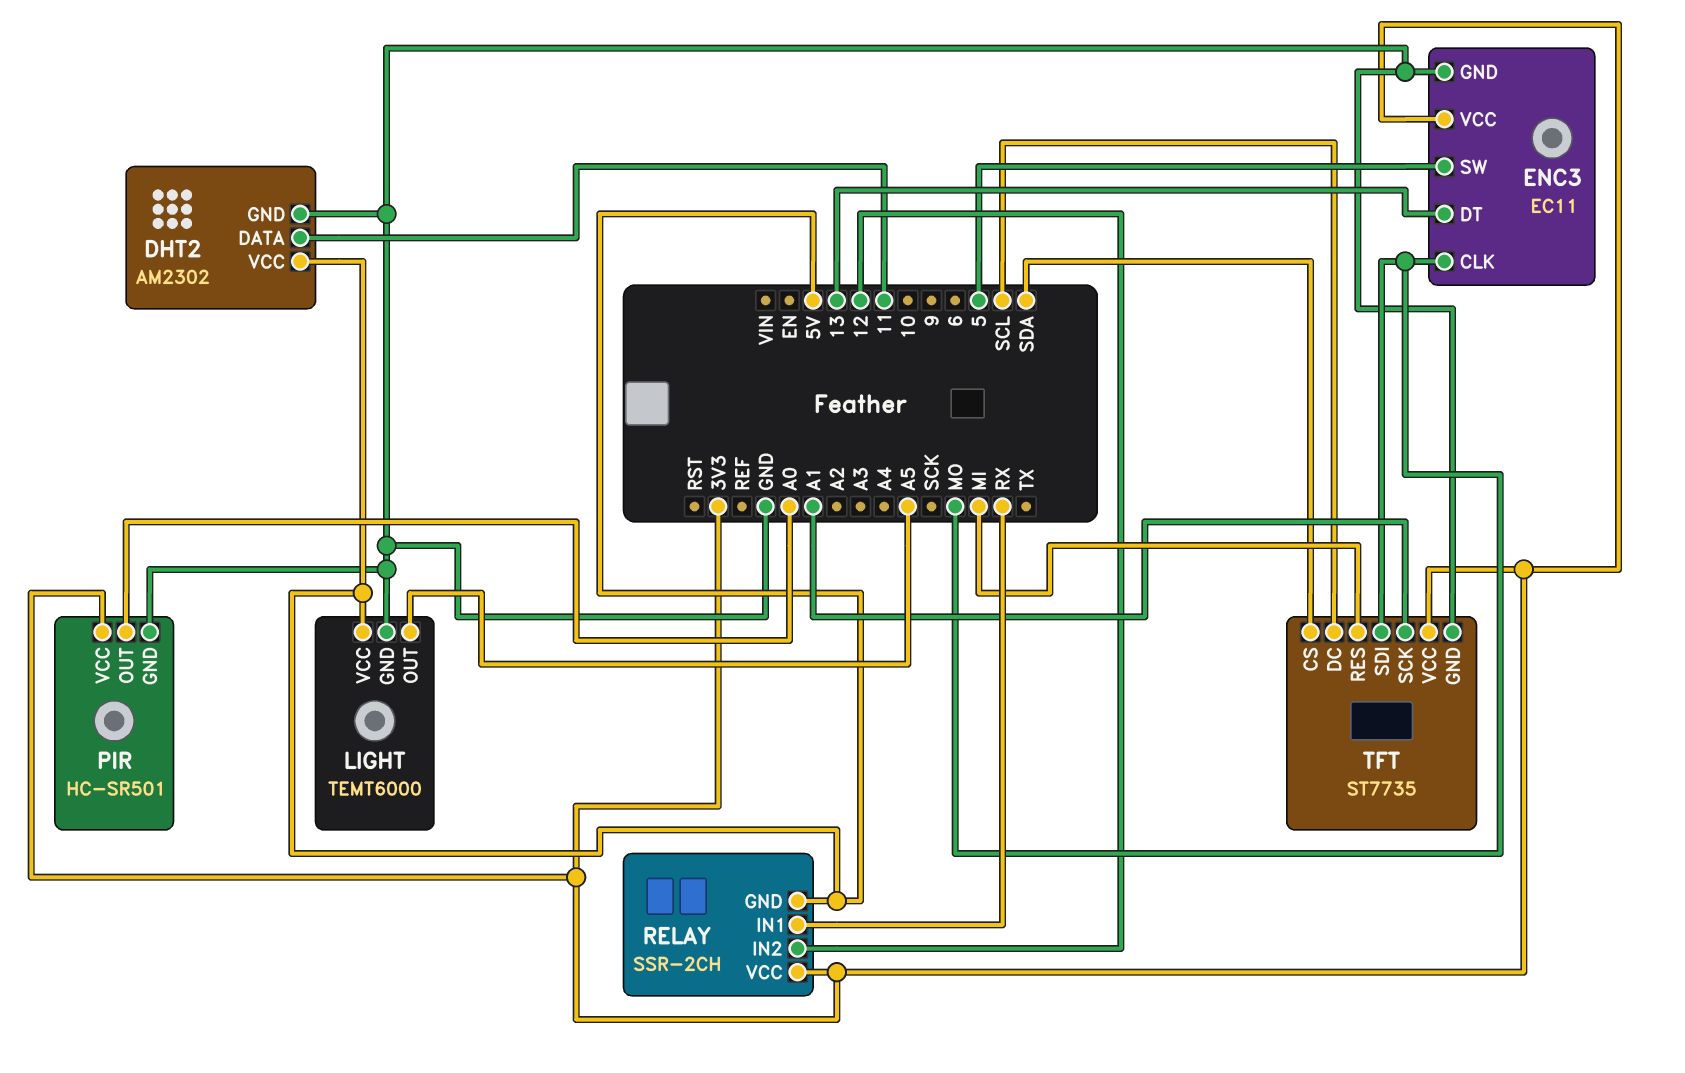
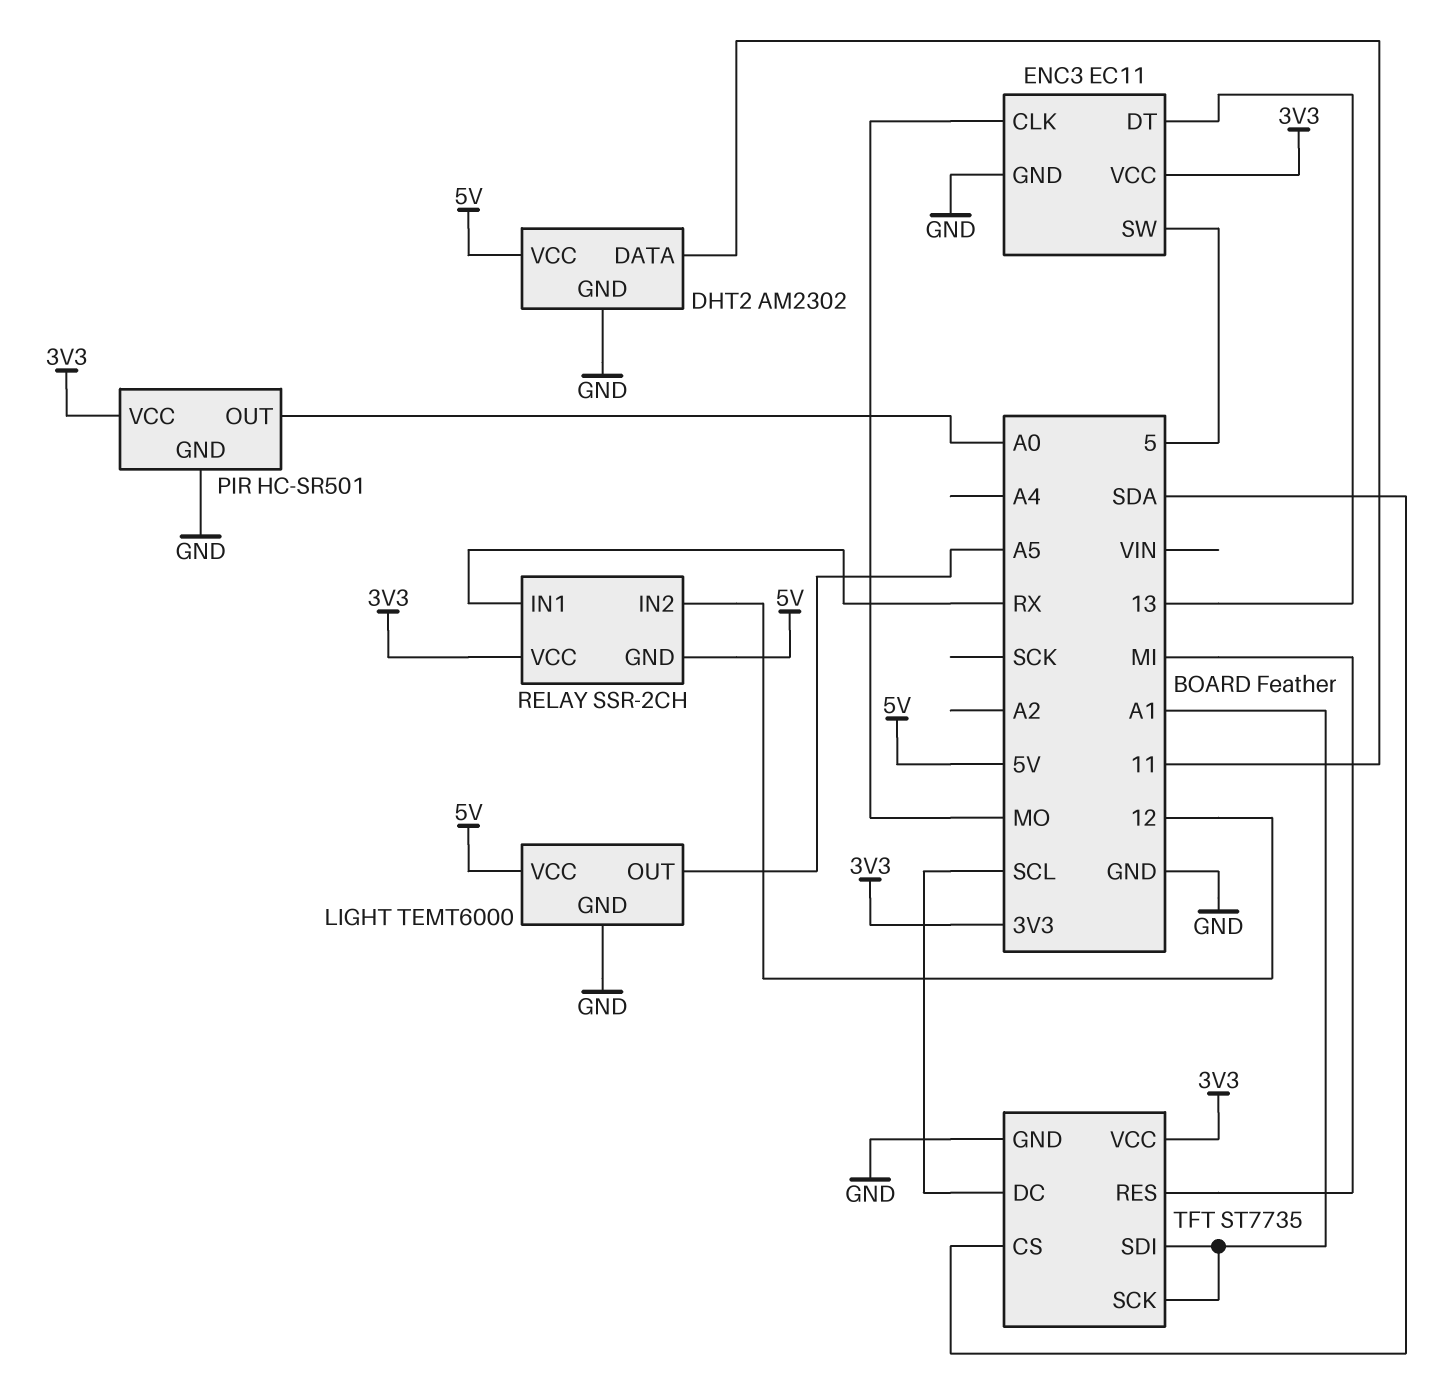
TFT pin SDI: MO -> A1

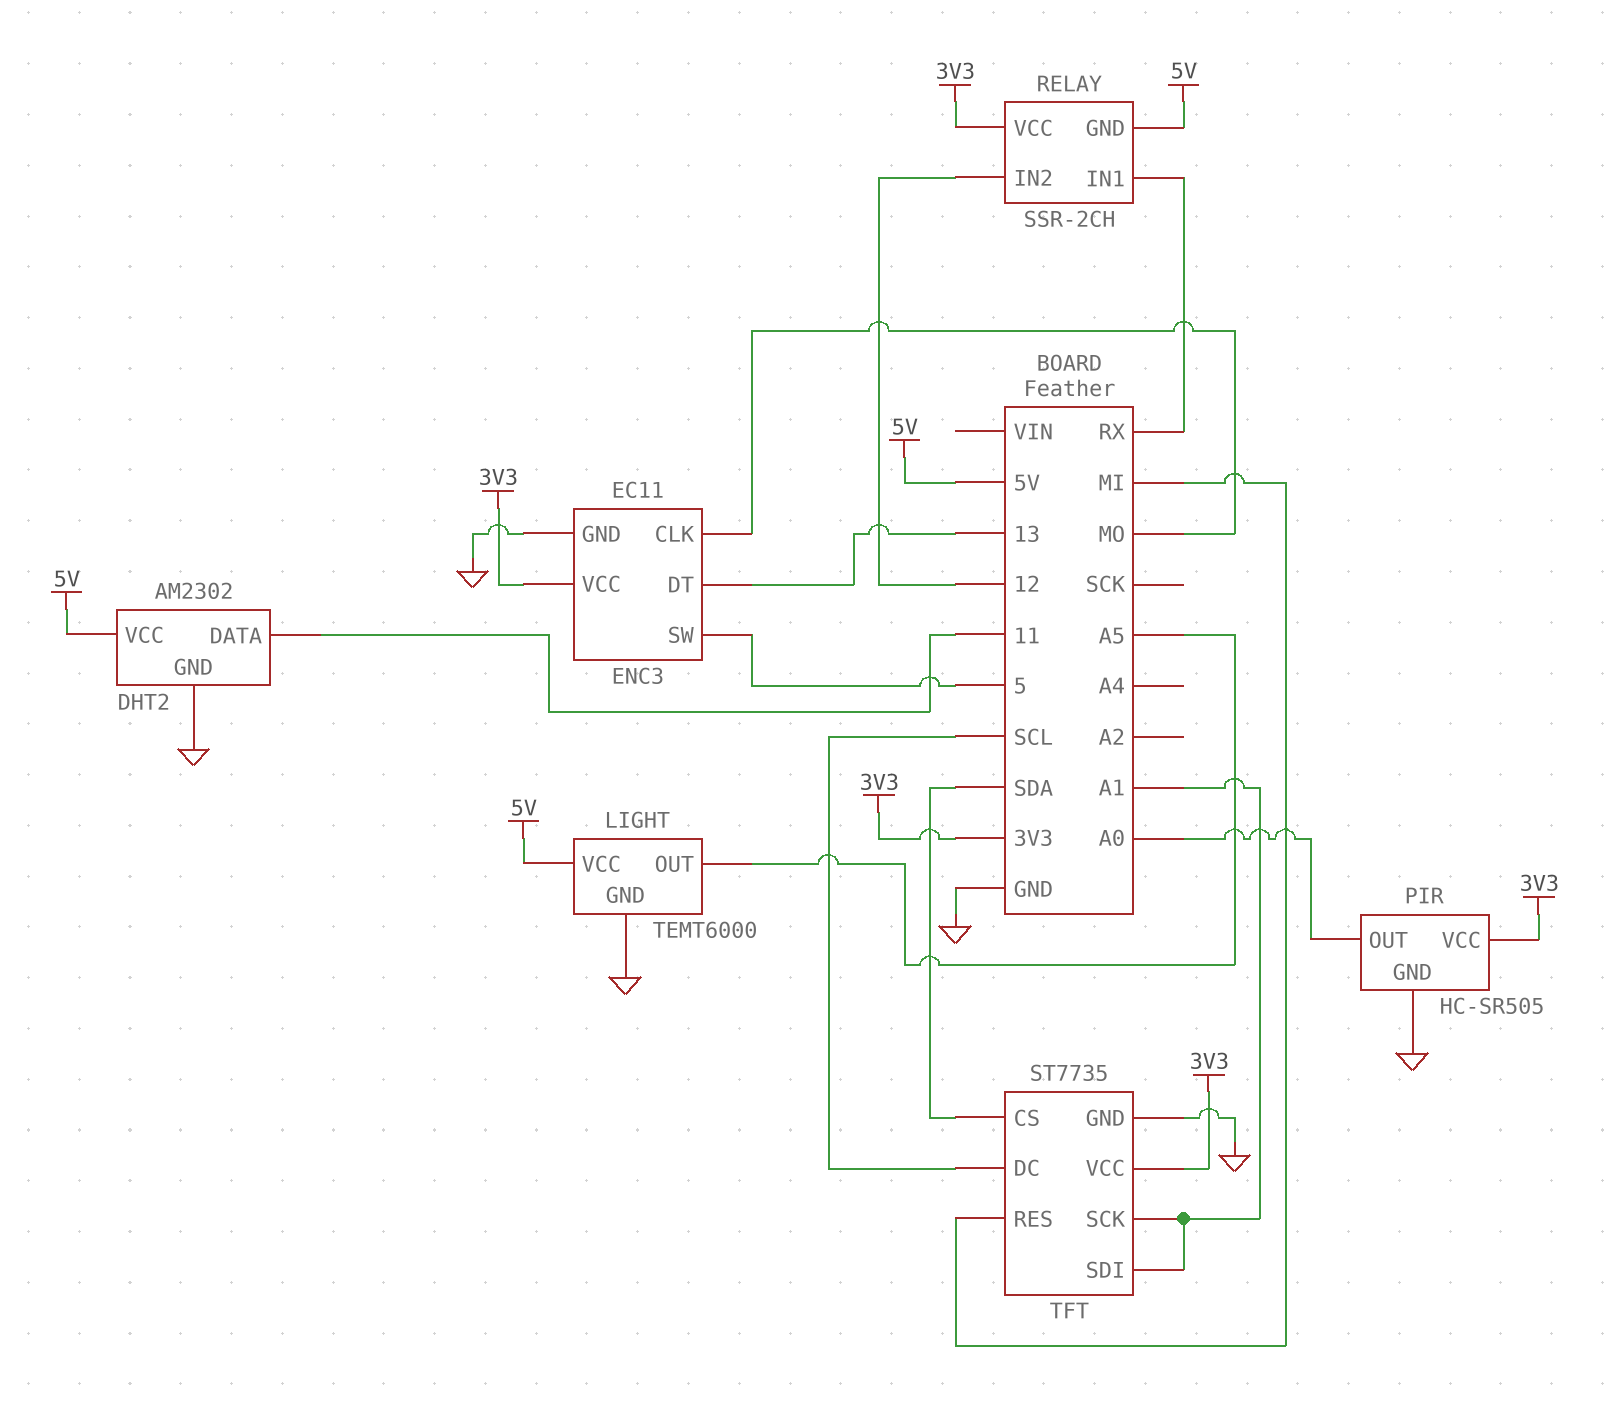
PIR: HC-SR501 -> HC-SR505

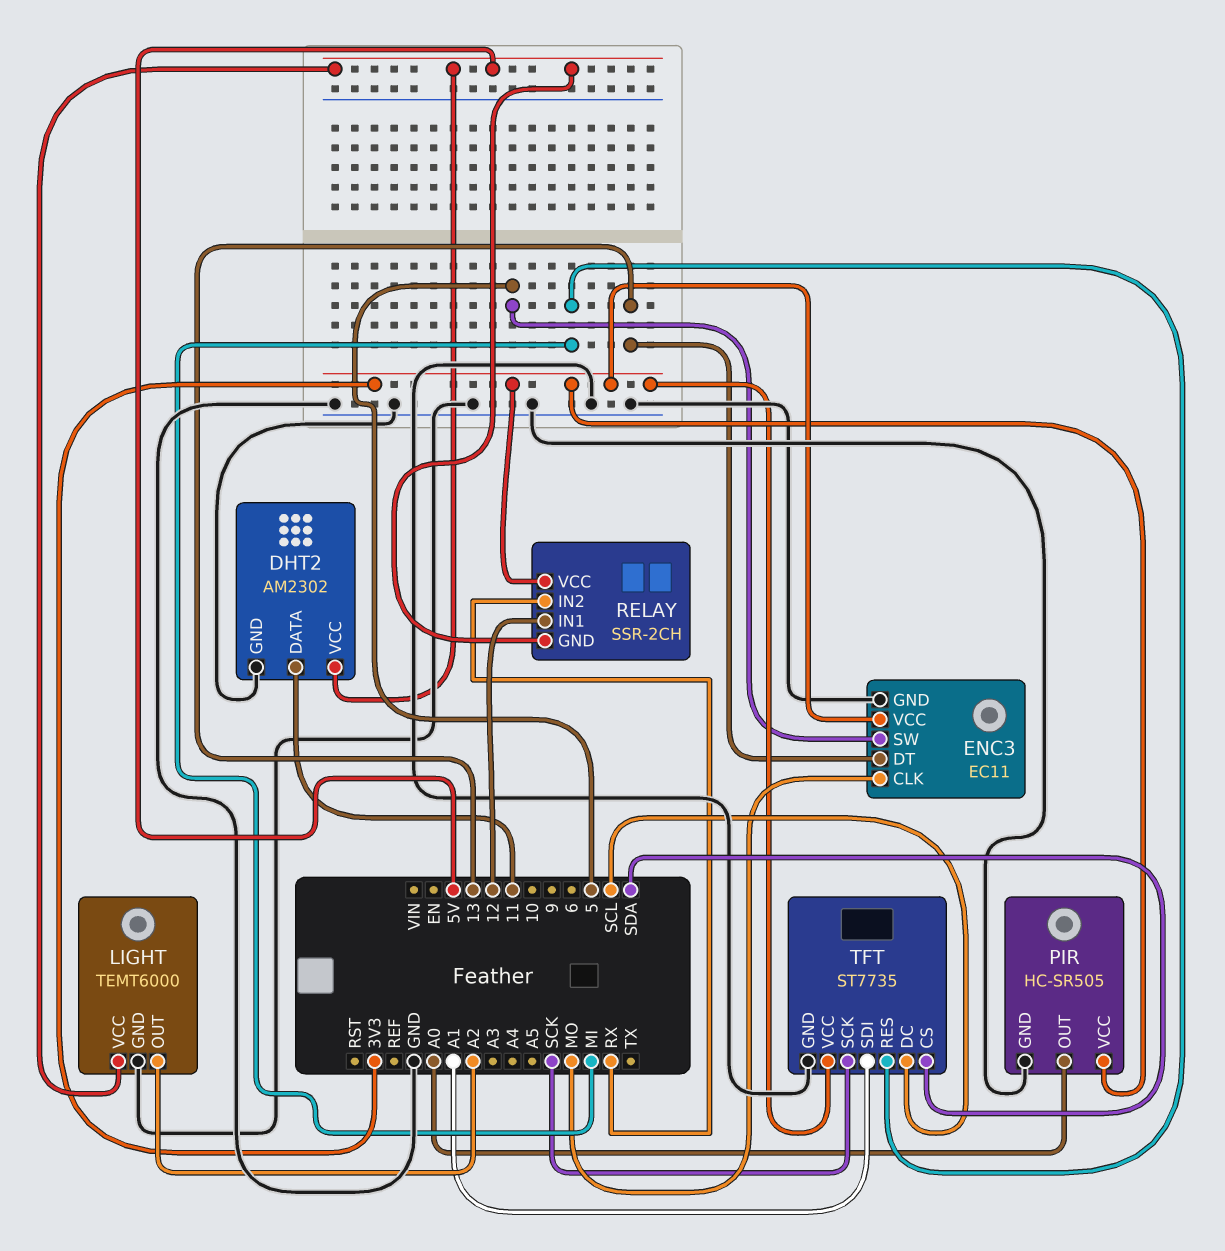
LIGHT pin OUT: A5 -> A2
RELAY pin IN1: RX -> 12
RELAY pin IN2: 12 -> RX
TFT pin SCK: A1 -> SCK

